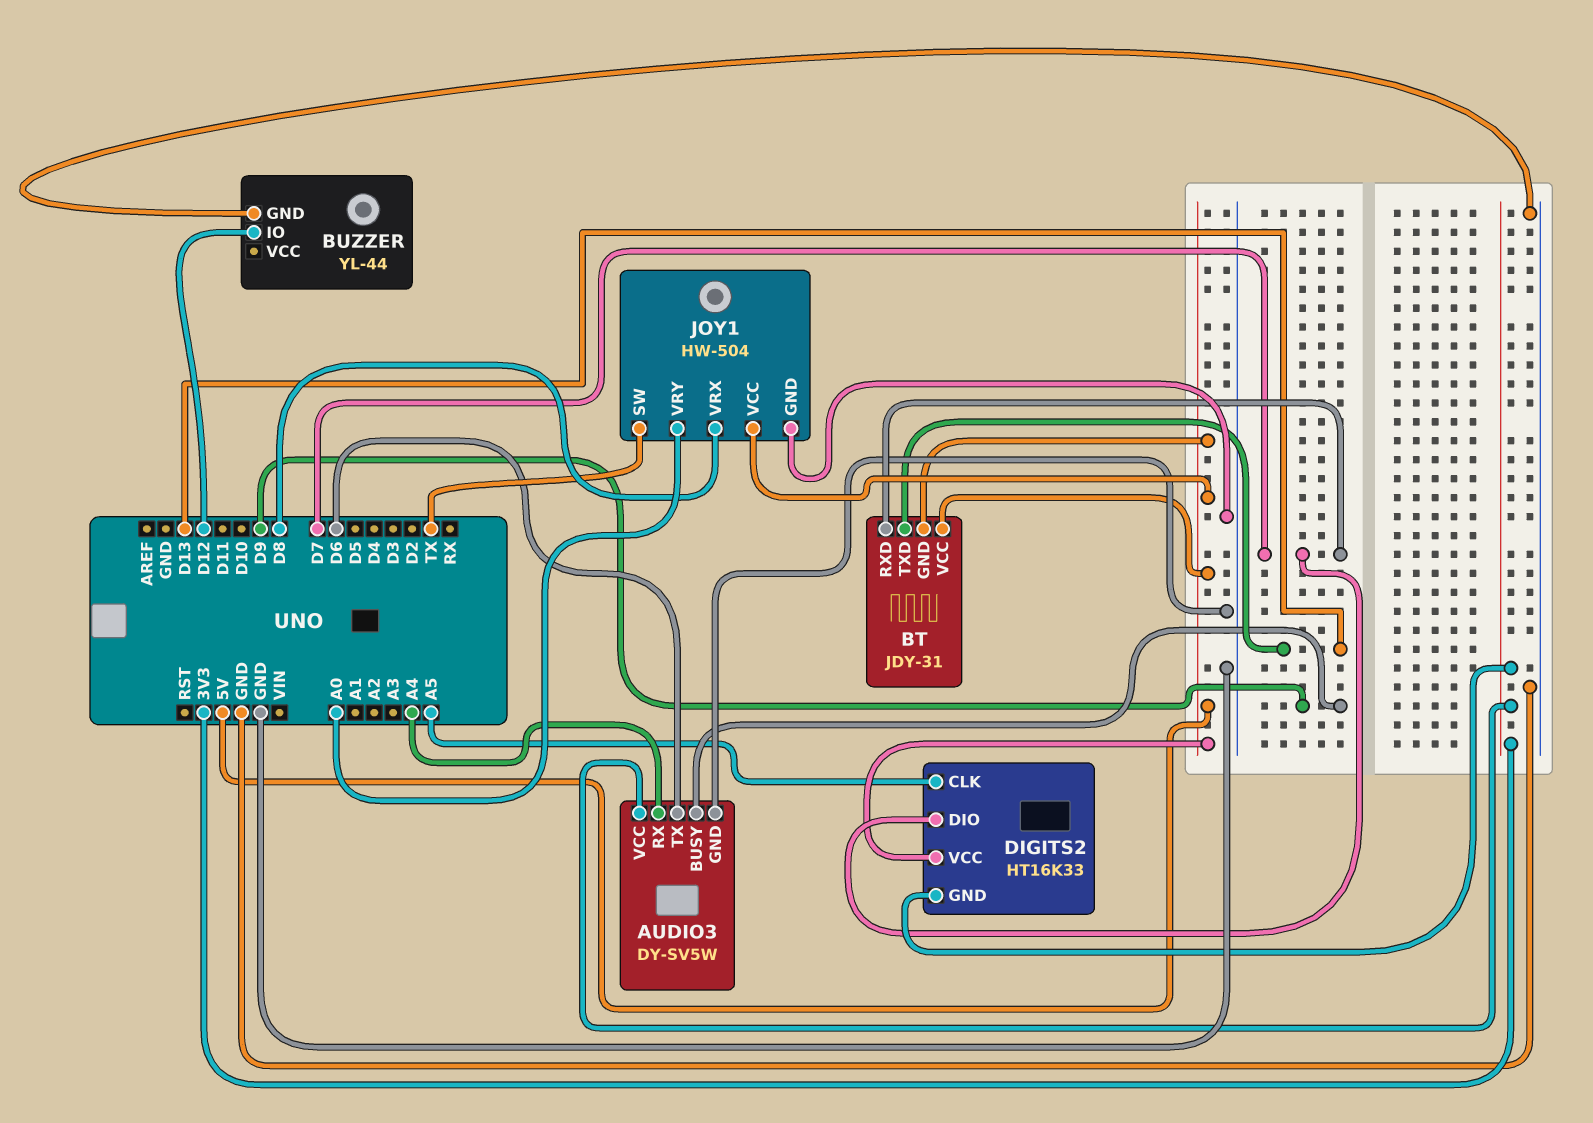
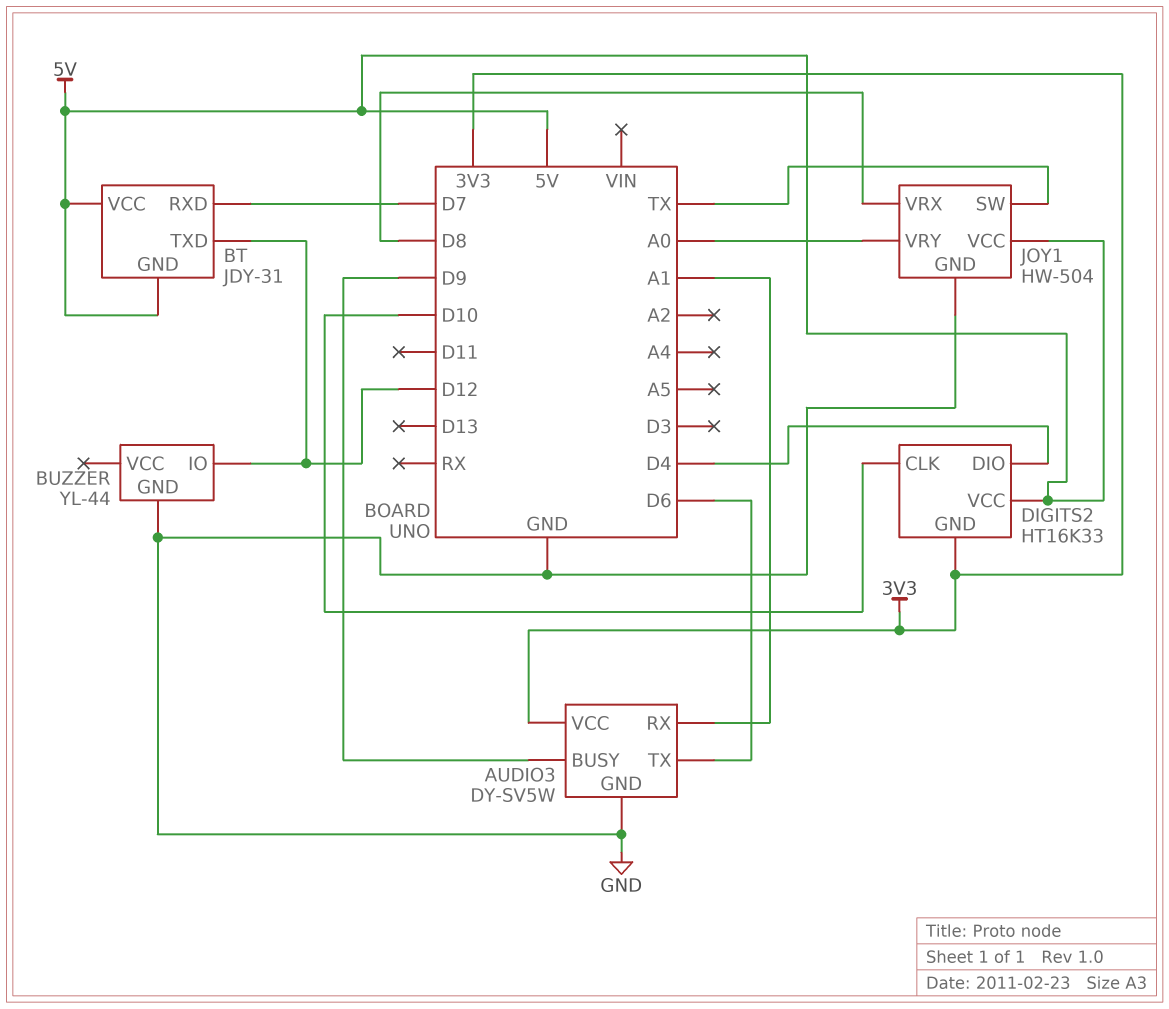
AUDIO3 pin RX: A4 -> A1
BT pin TXD: D13 -> D12
DIGITS2 pin CLK: A5 -> D10
DIGITS2 pin DIO: D7 -> D4

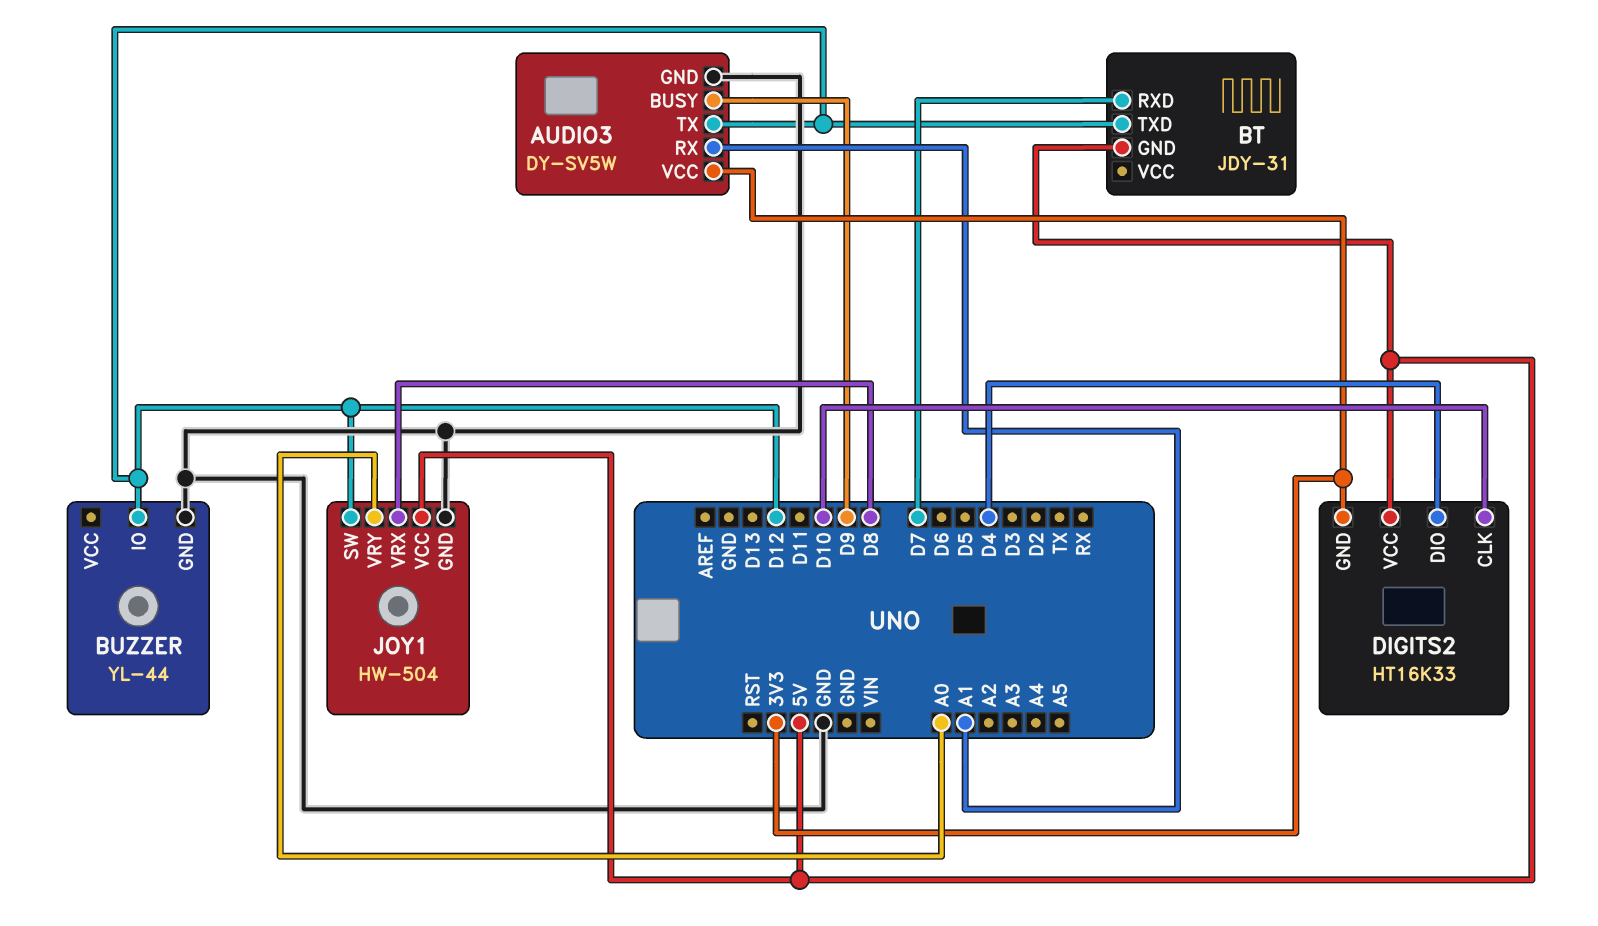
AUDIO3 pin TX: D6 -> D12
BT pin VCC: 5V -> none
JOY1 pin SW: TX -> D12

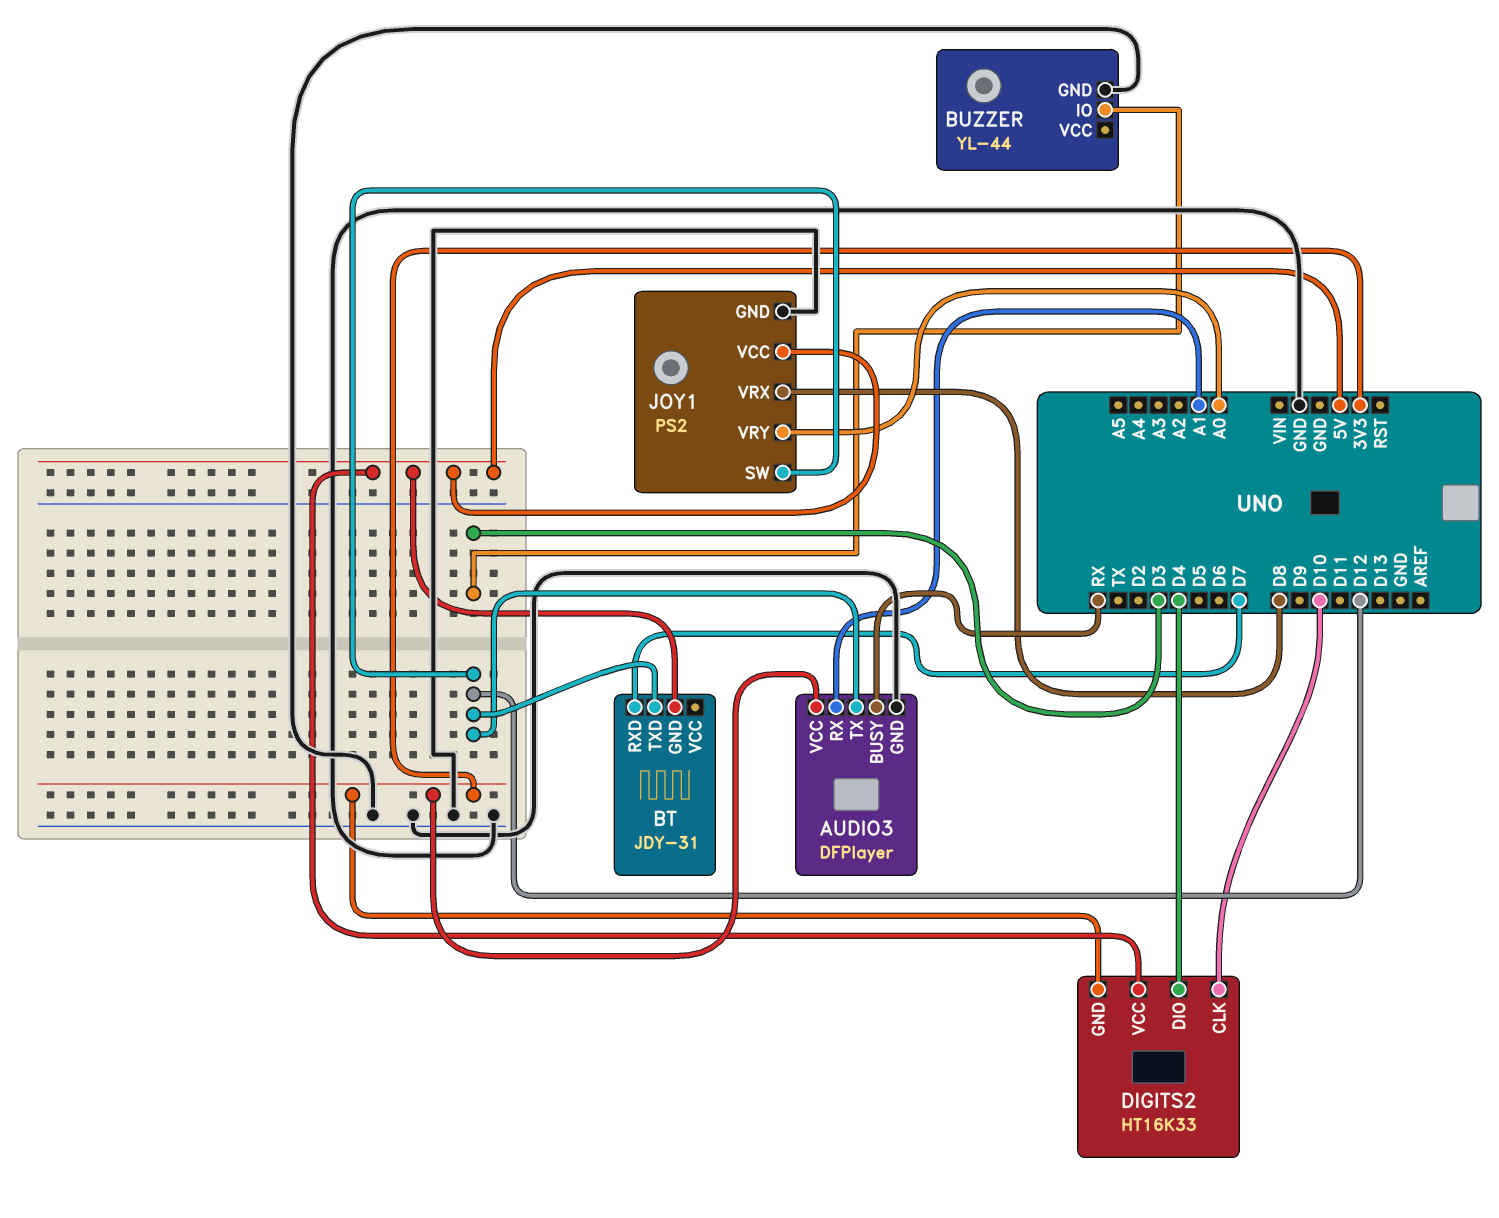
AUDIO3: DY-SV5W -> DFPlayer
AUDIO3 pin BUSY: D9 -> RX
BUZZER pin IO: D12 -> D3
JOY1: HW-504 -> PS2

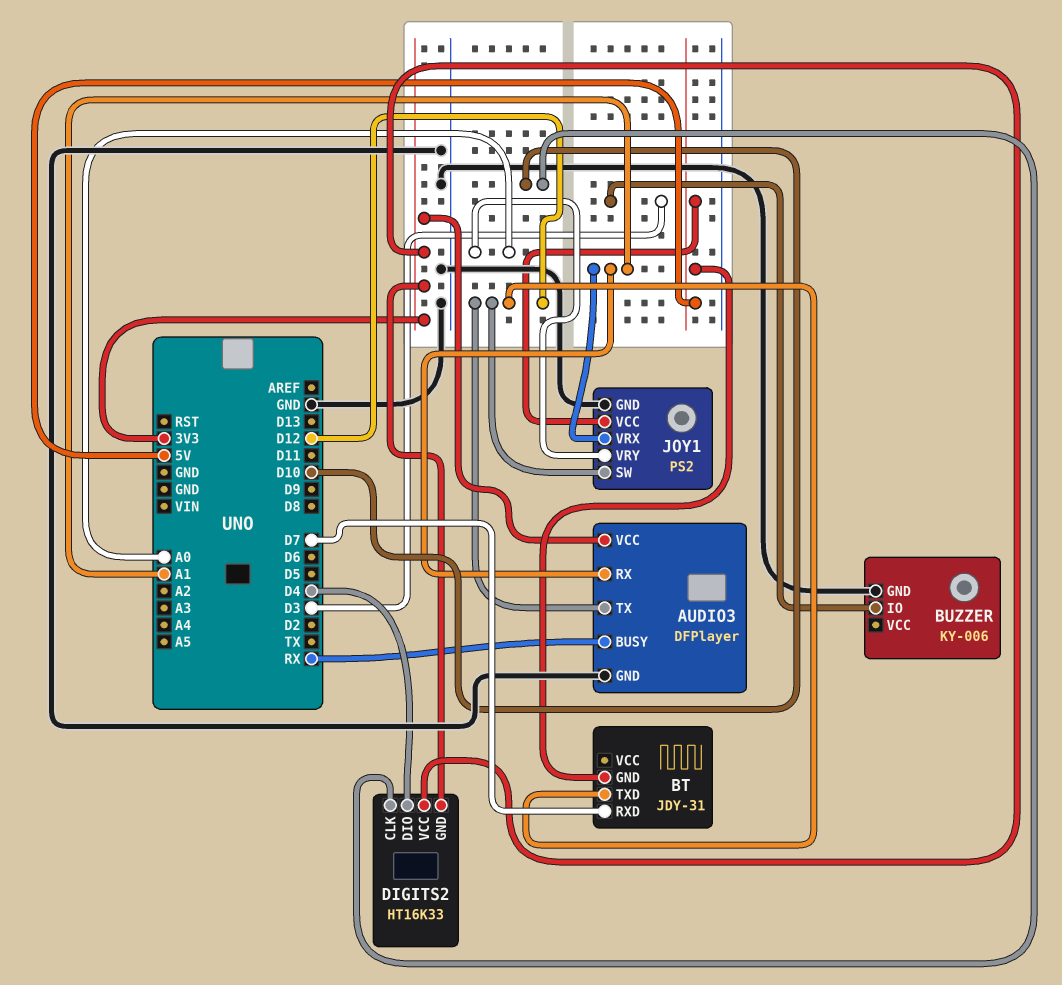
BUZZER: YL-44 -> KY-006
DIGITS2 pin VCC: 5V -> 3V3
JOY1 pin VRX: D8 -> A1

